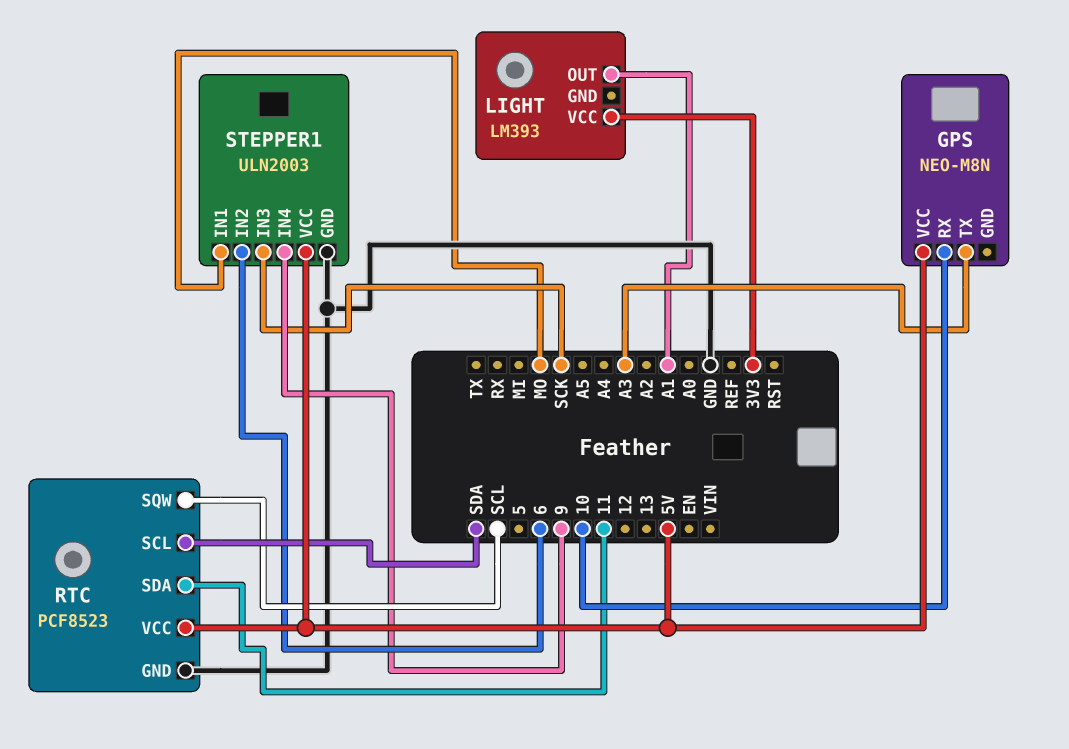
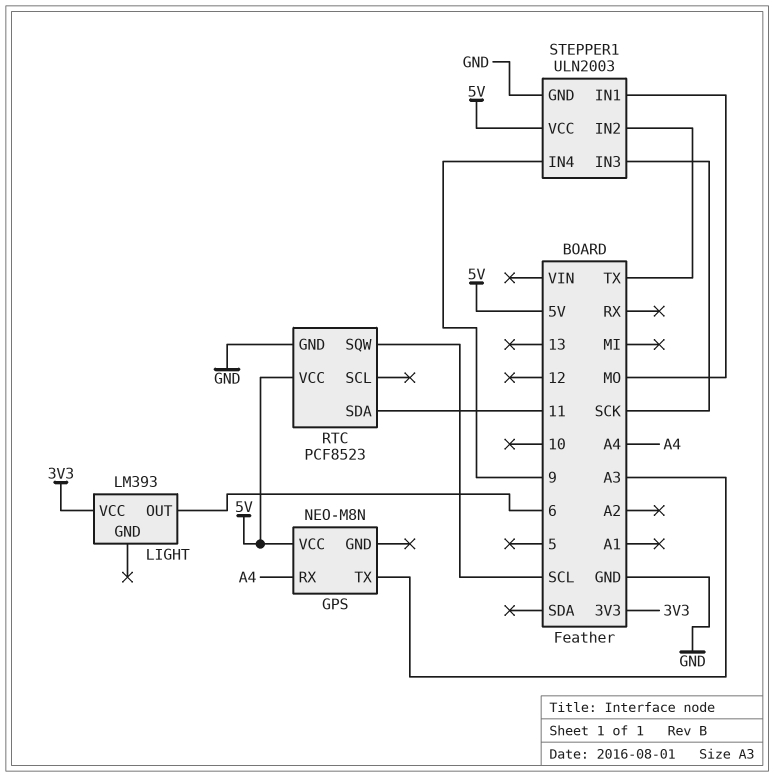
GPS pin RX: 10 -> A4
LIGHT pin OUT: A1 -> 6
RTC pin SCL: SDA -> none
STEPPER1 pin IN2: 6 -> TX

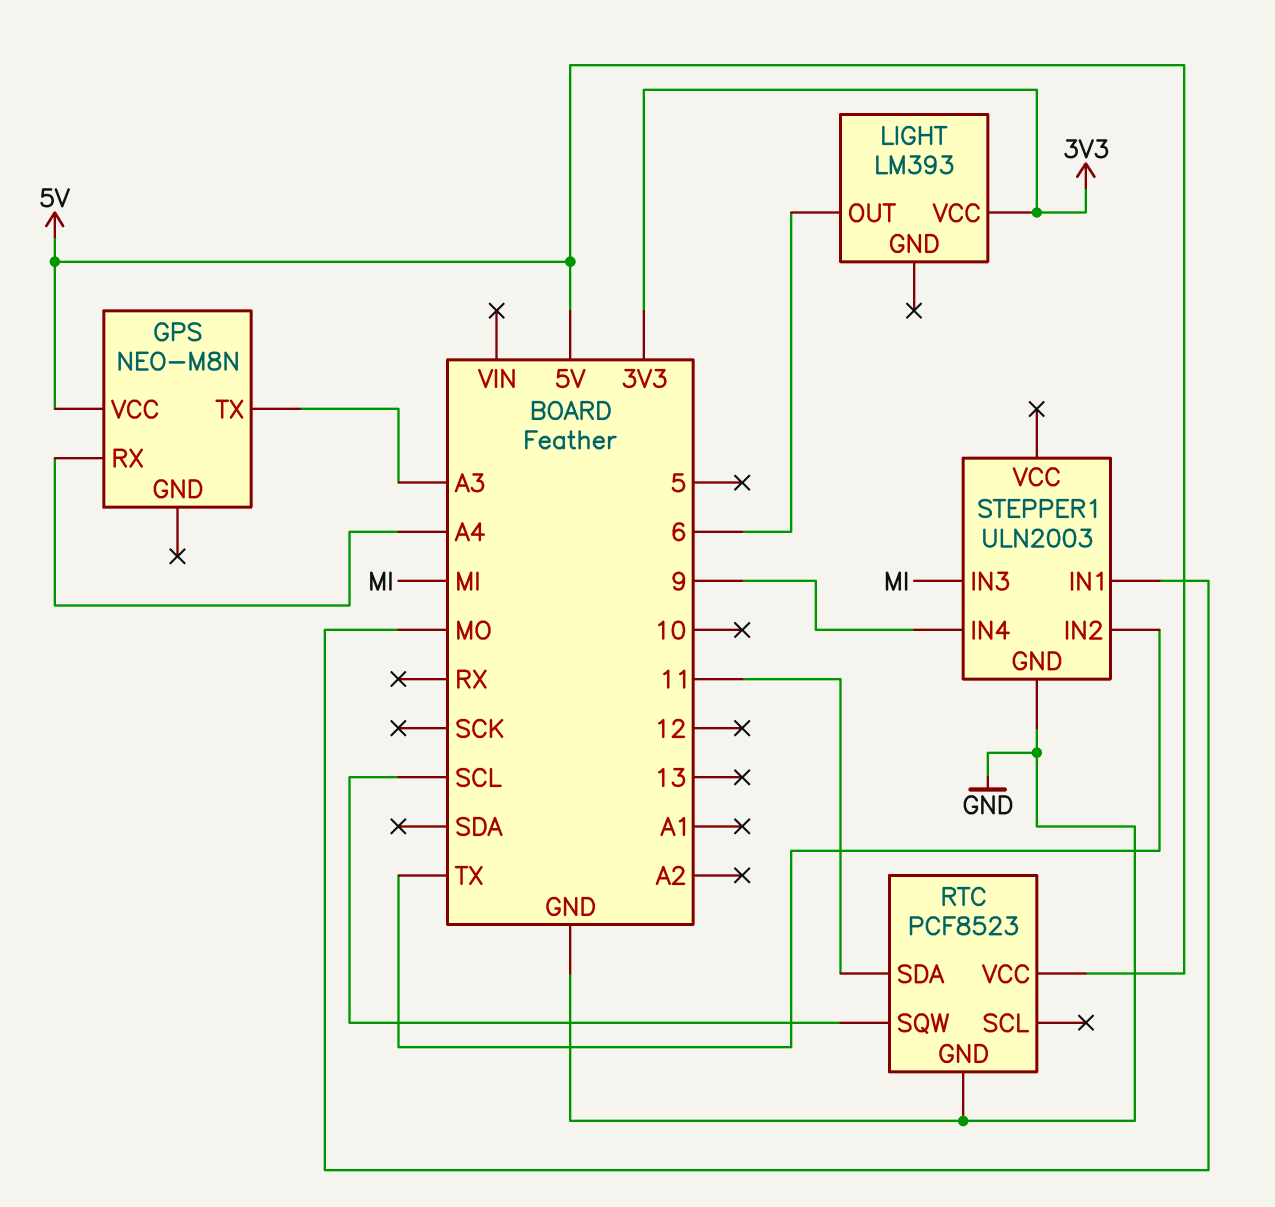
STEPPER1 pin IN3: SCK -> MI
STEPPER1 pin VCC: 5V -> none

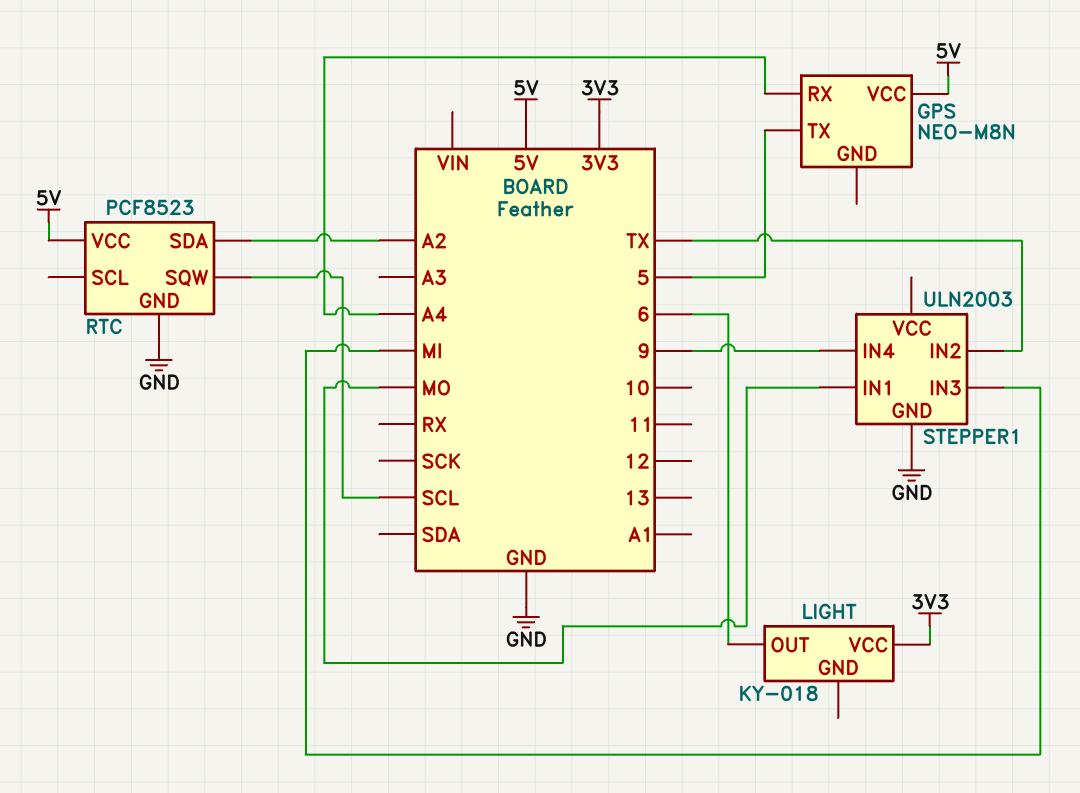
GPS pin TX: A3 -> 5
LIGHT: LM393 -> KY-018
RTC pin SDA: 11 -> A2

